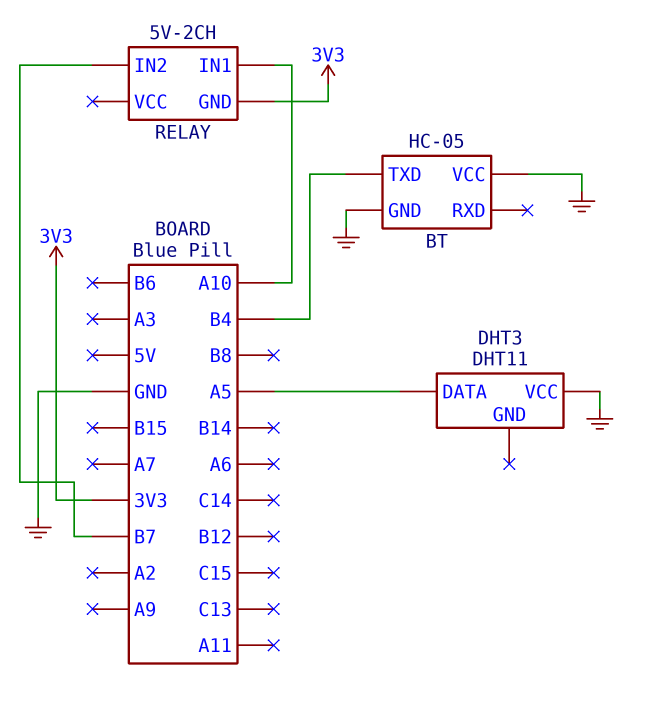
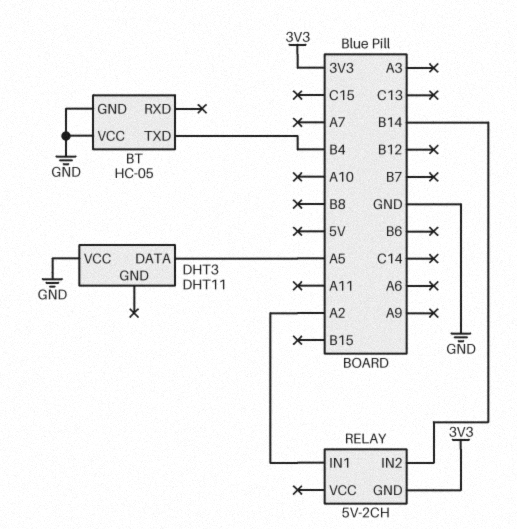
RELAY pin IN1: A10 -> A2
RELAY pin IN2: B7 -> B14

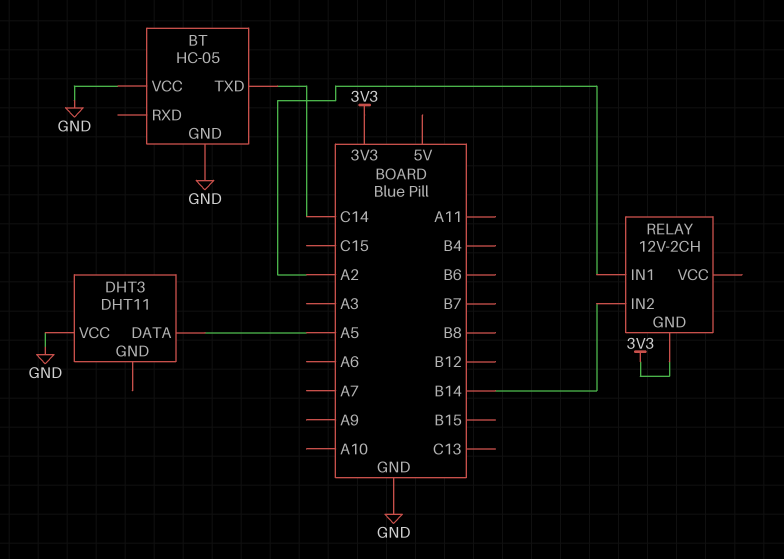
BT pin TXD: B4 -> C14
RELAY: 5V-2CH -> 12V-2CH

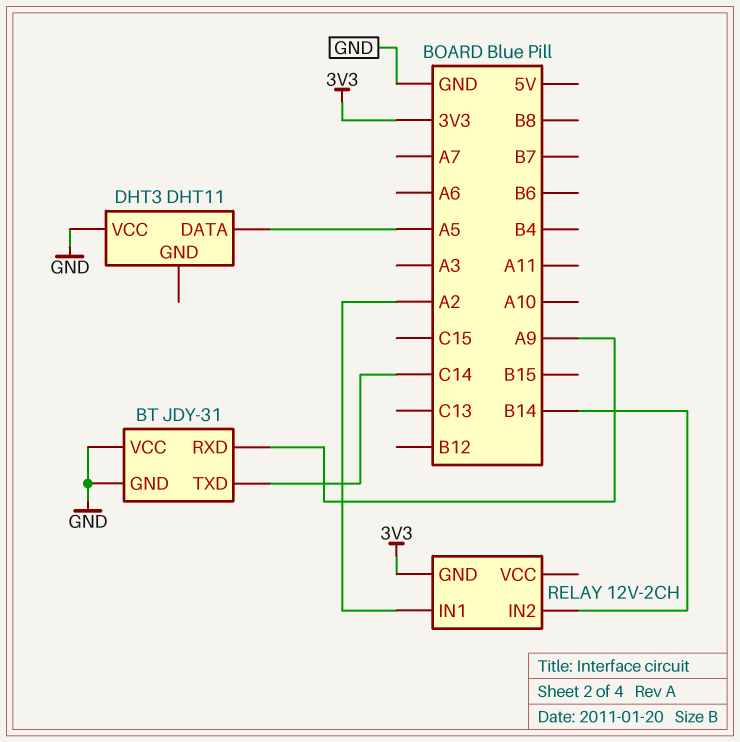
BT: HC-05 -> JDY-31
BT pin RXD: none -> A9

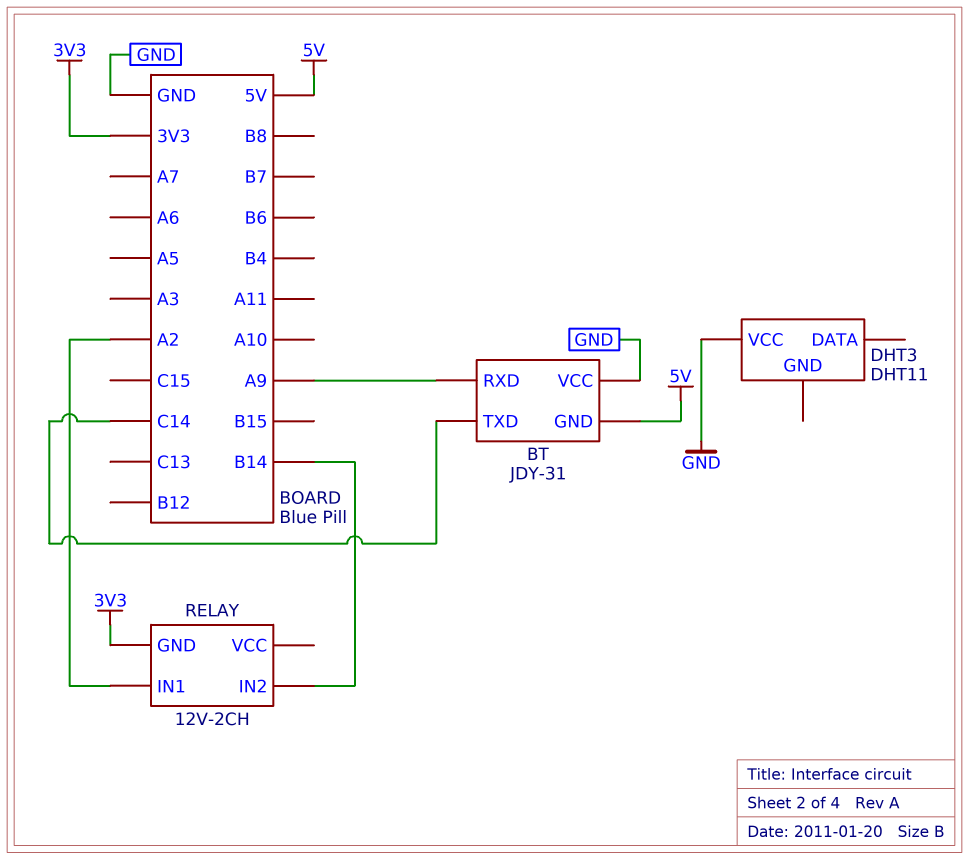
BT pin GND: GND -> 5V
DHT3 pin DATA: A5 -> none

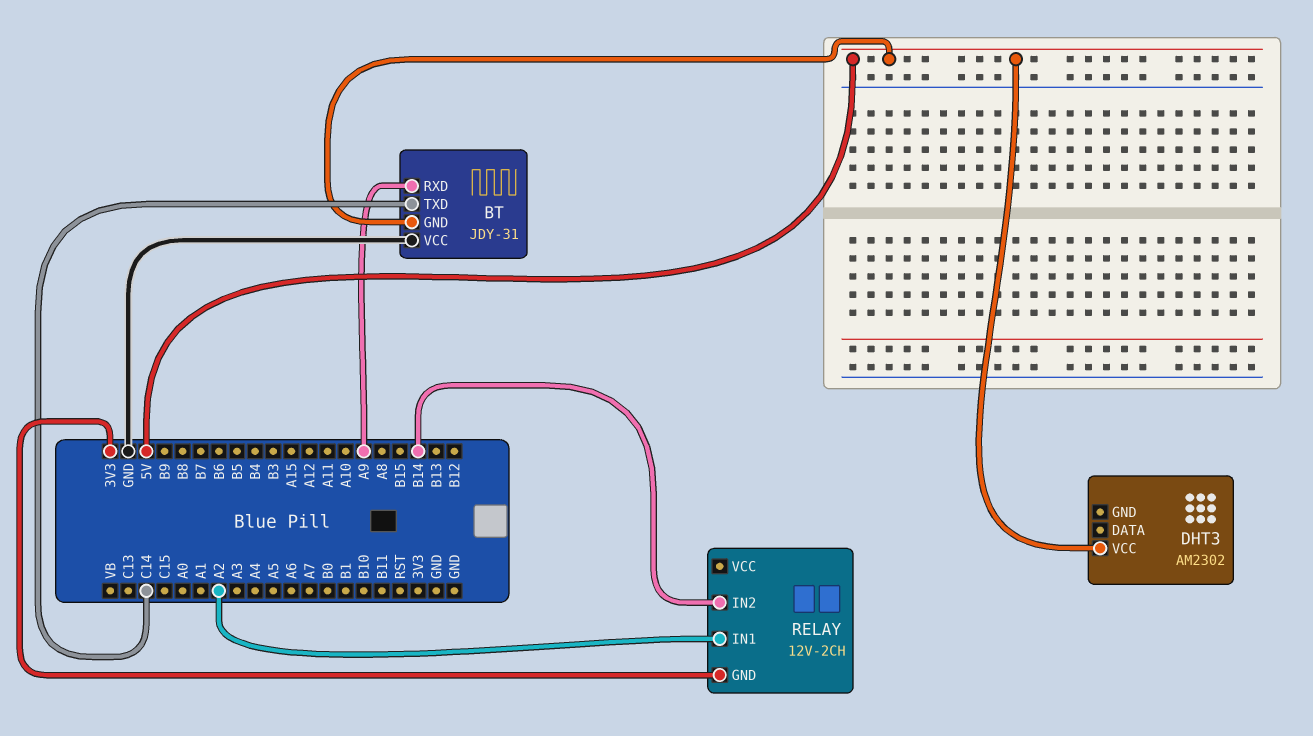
DHT3: DHT11 -> AM2302
DHT3 pin VCC: GND -> 5V

